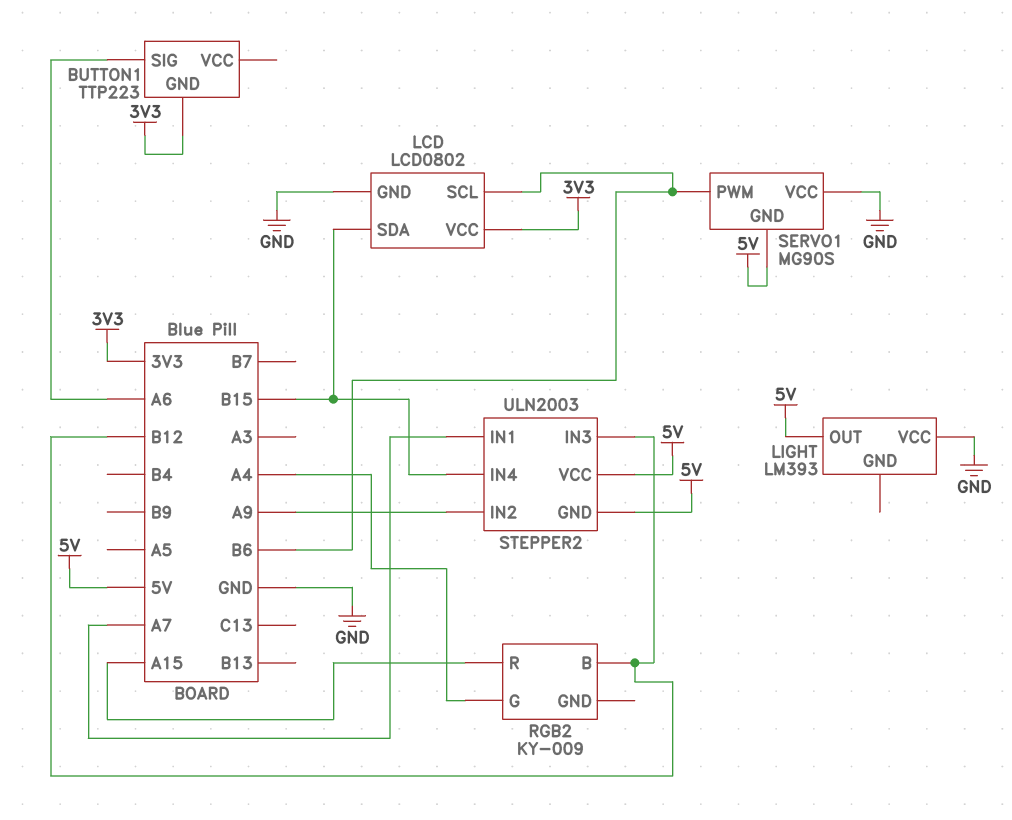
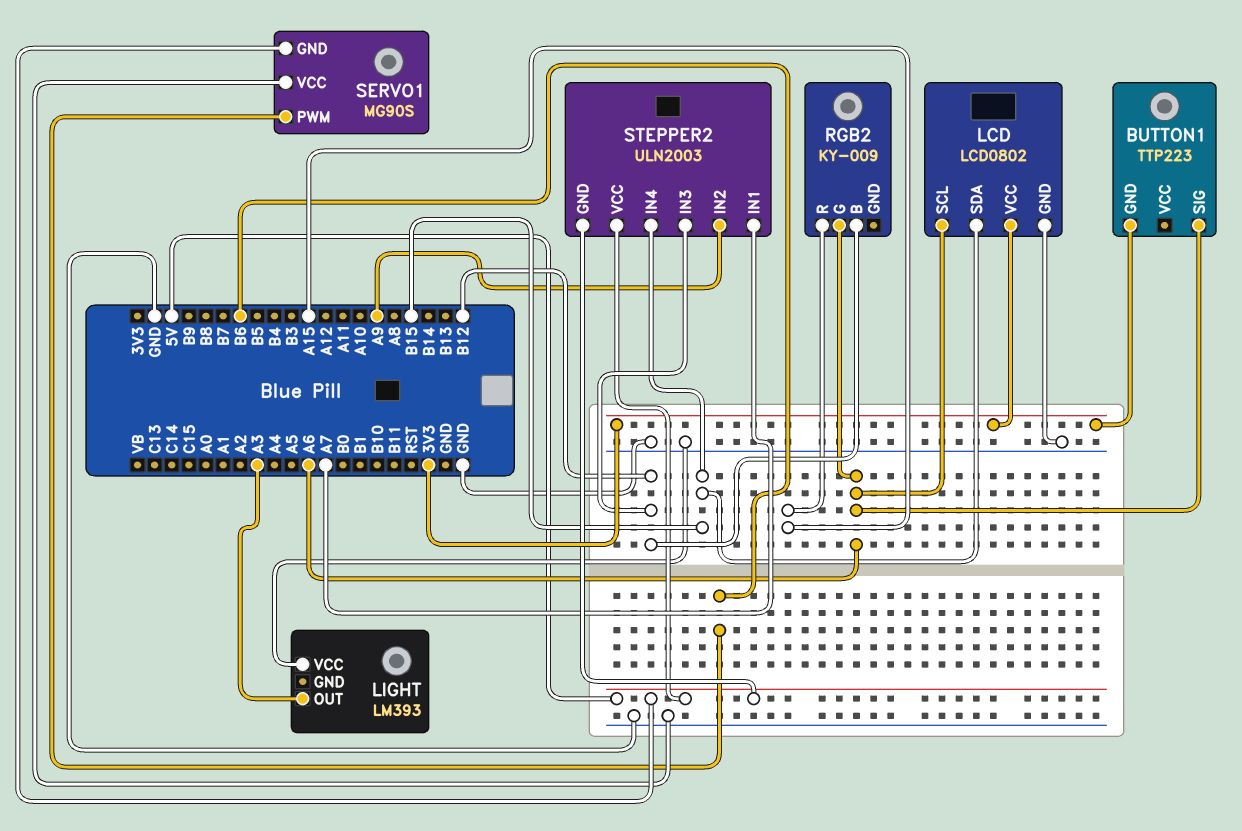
LCD pin SCL: B6 -> A6
LIGHT pin OUT: 5V -> A3
RGB2 pin G: A4 -> A6

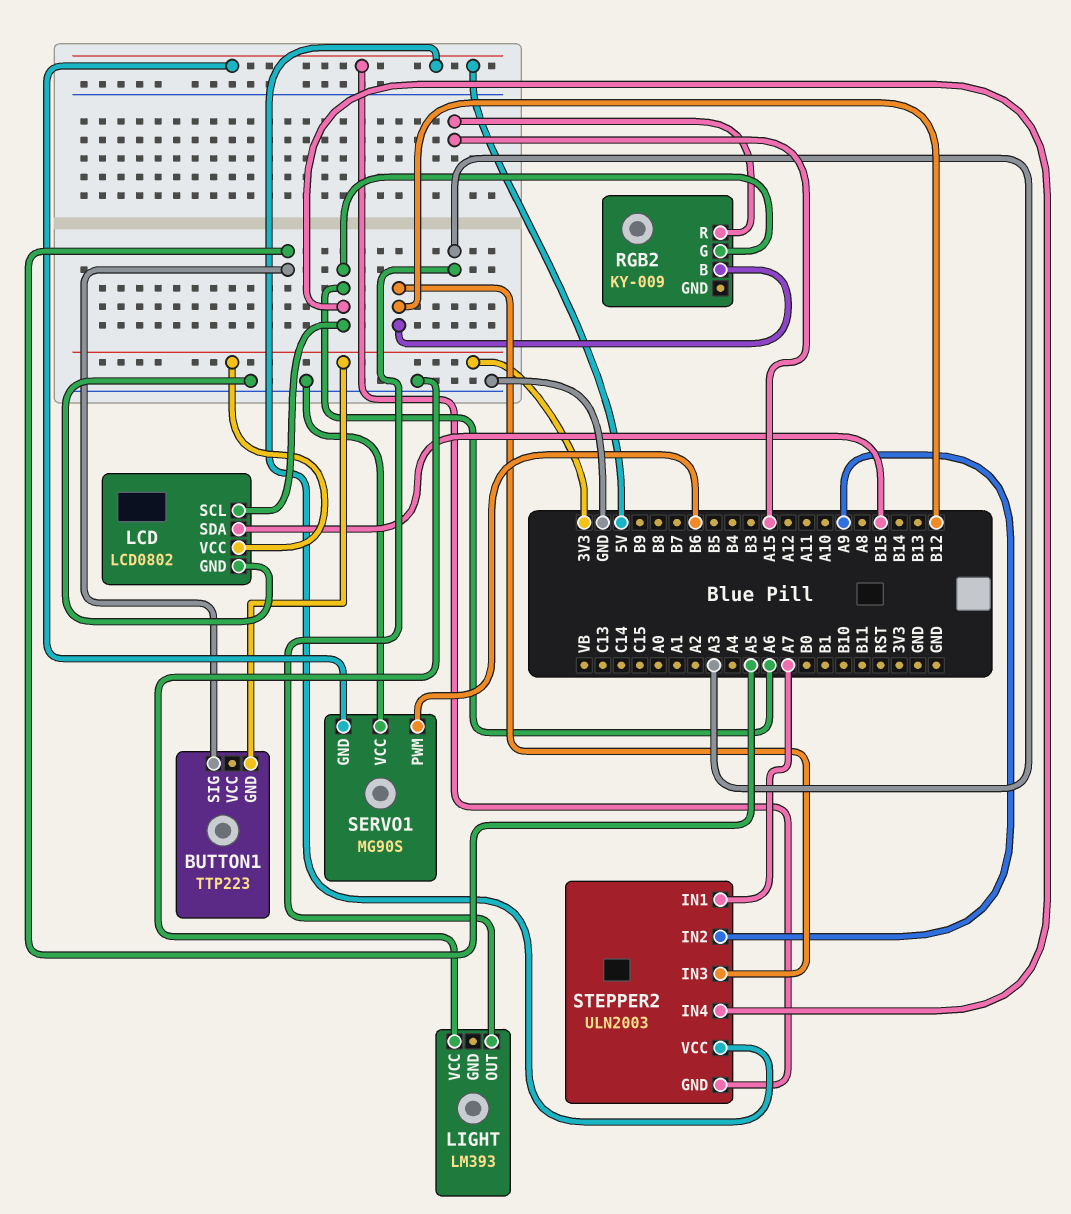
BUTTON1 pin SIG: A6 -> A5
STEPPER2 pin IN4: B15 -> A6

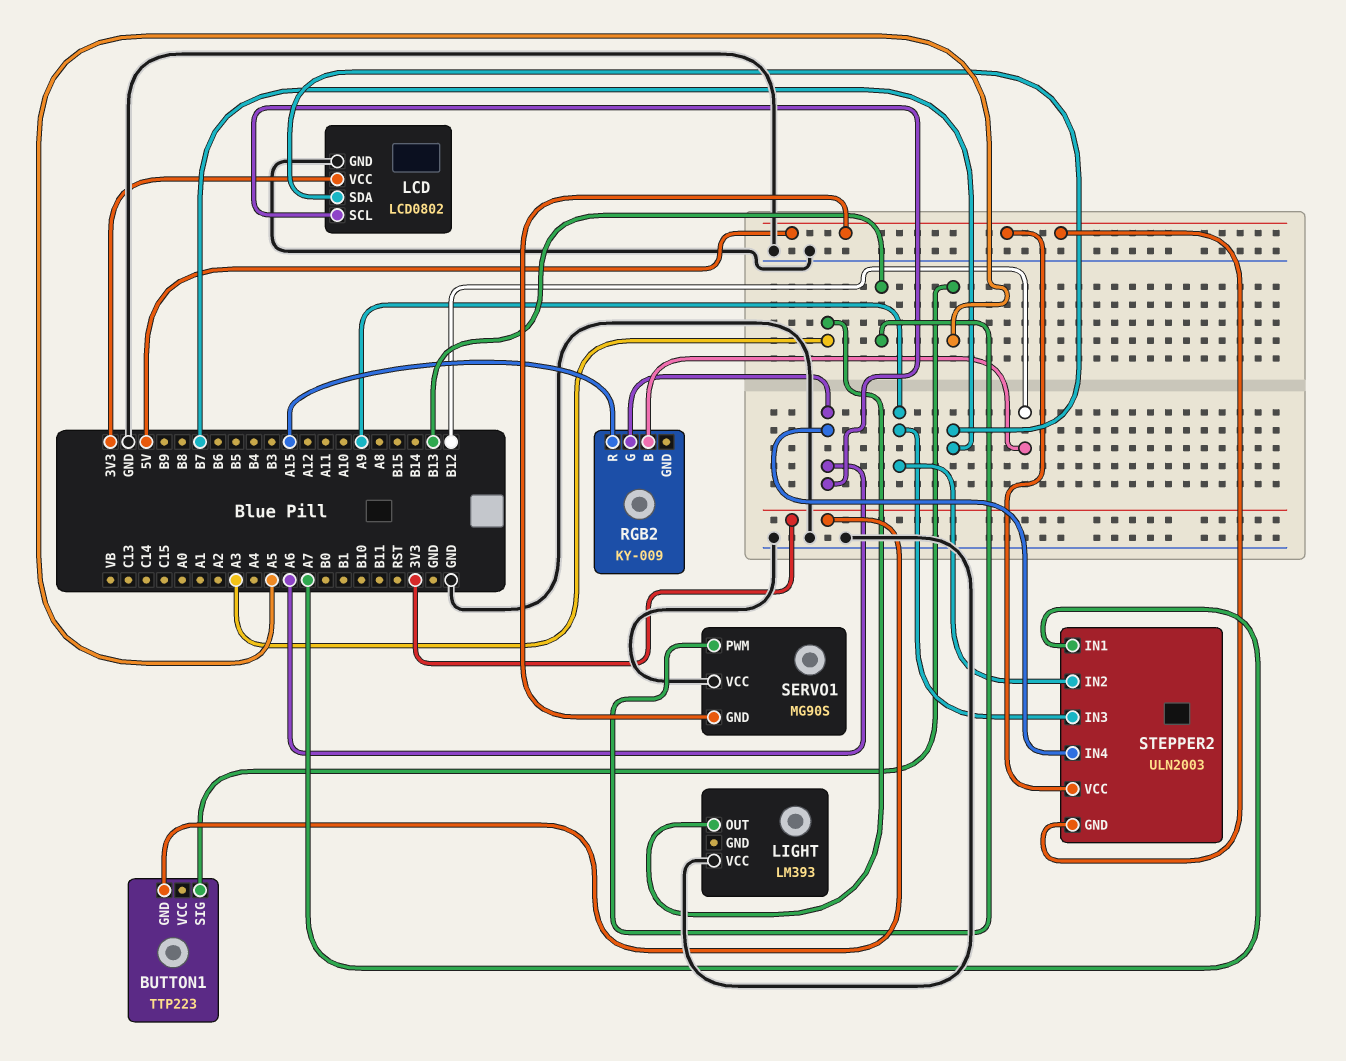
LCD pin SDA: B15 -> B7
SERVO1 pin PWM: B6 -> B13
STEPPER2 pin IN3: B12 -> A9

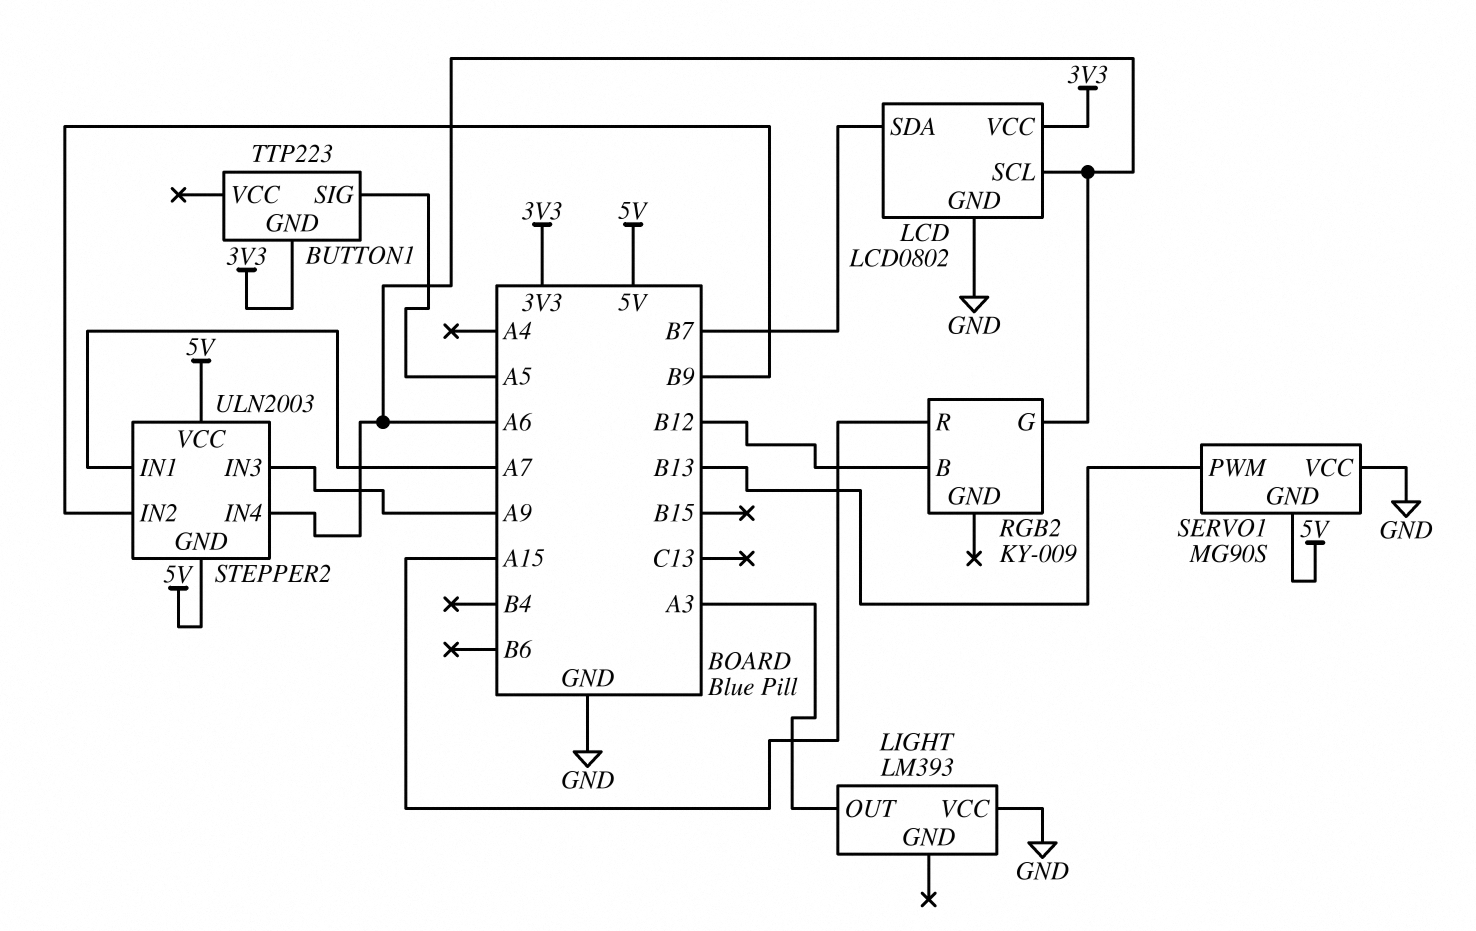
STEPPER2 pin IN2: A9 -> B9

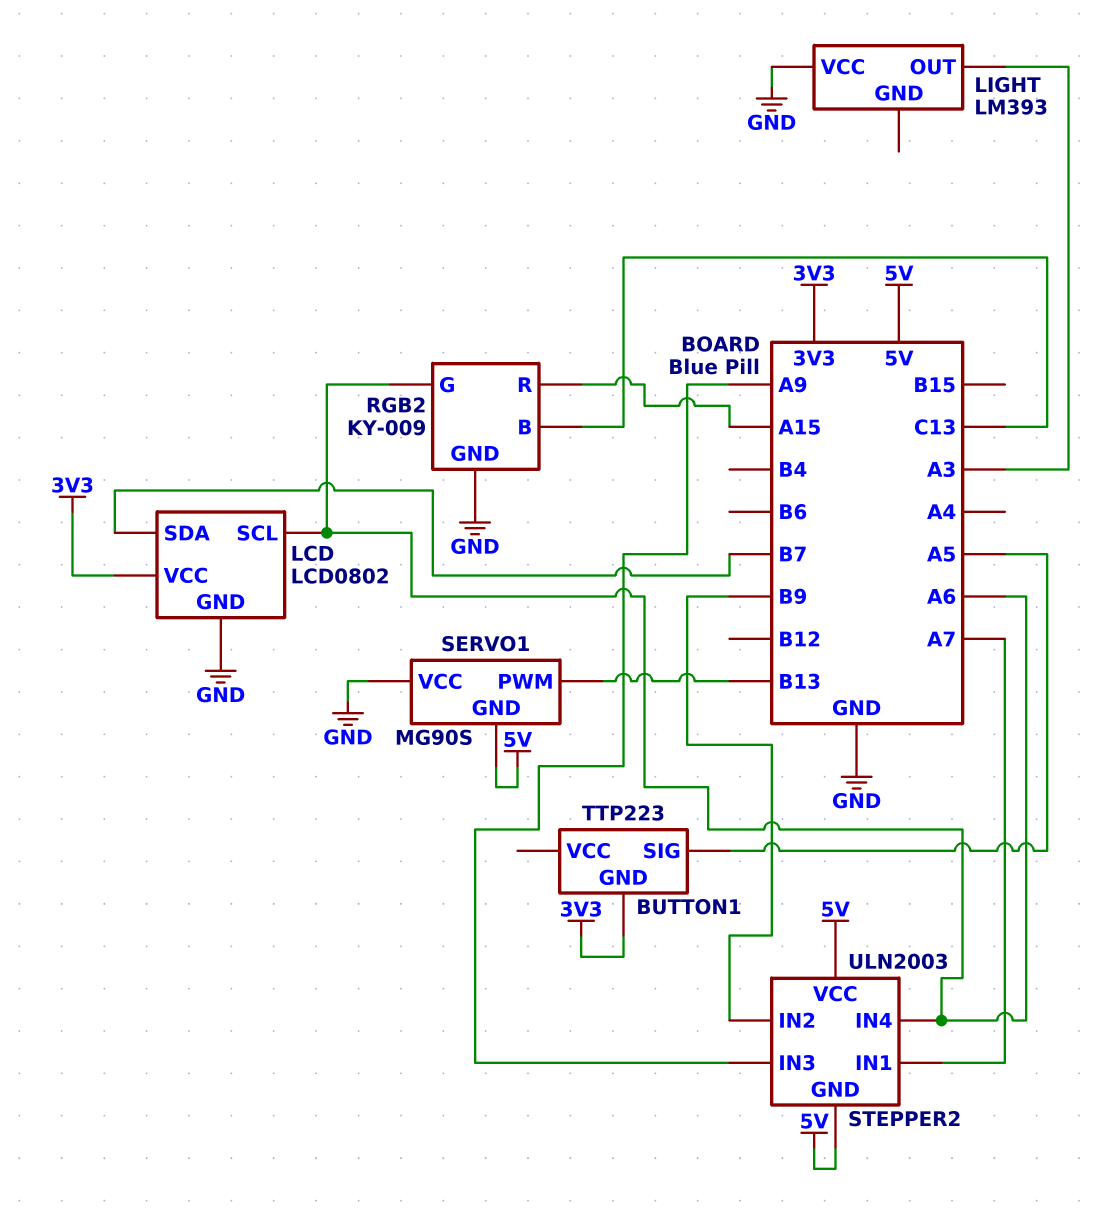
RGB2 pin B: B12 -> C13
RGB2 pin GND: none -> GND

